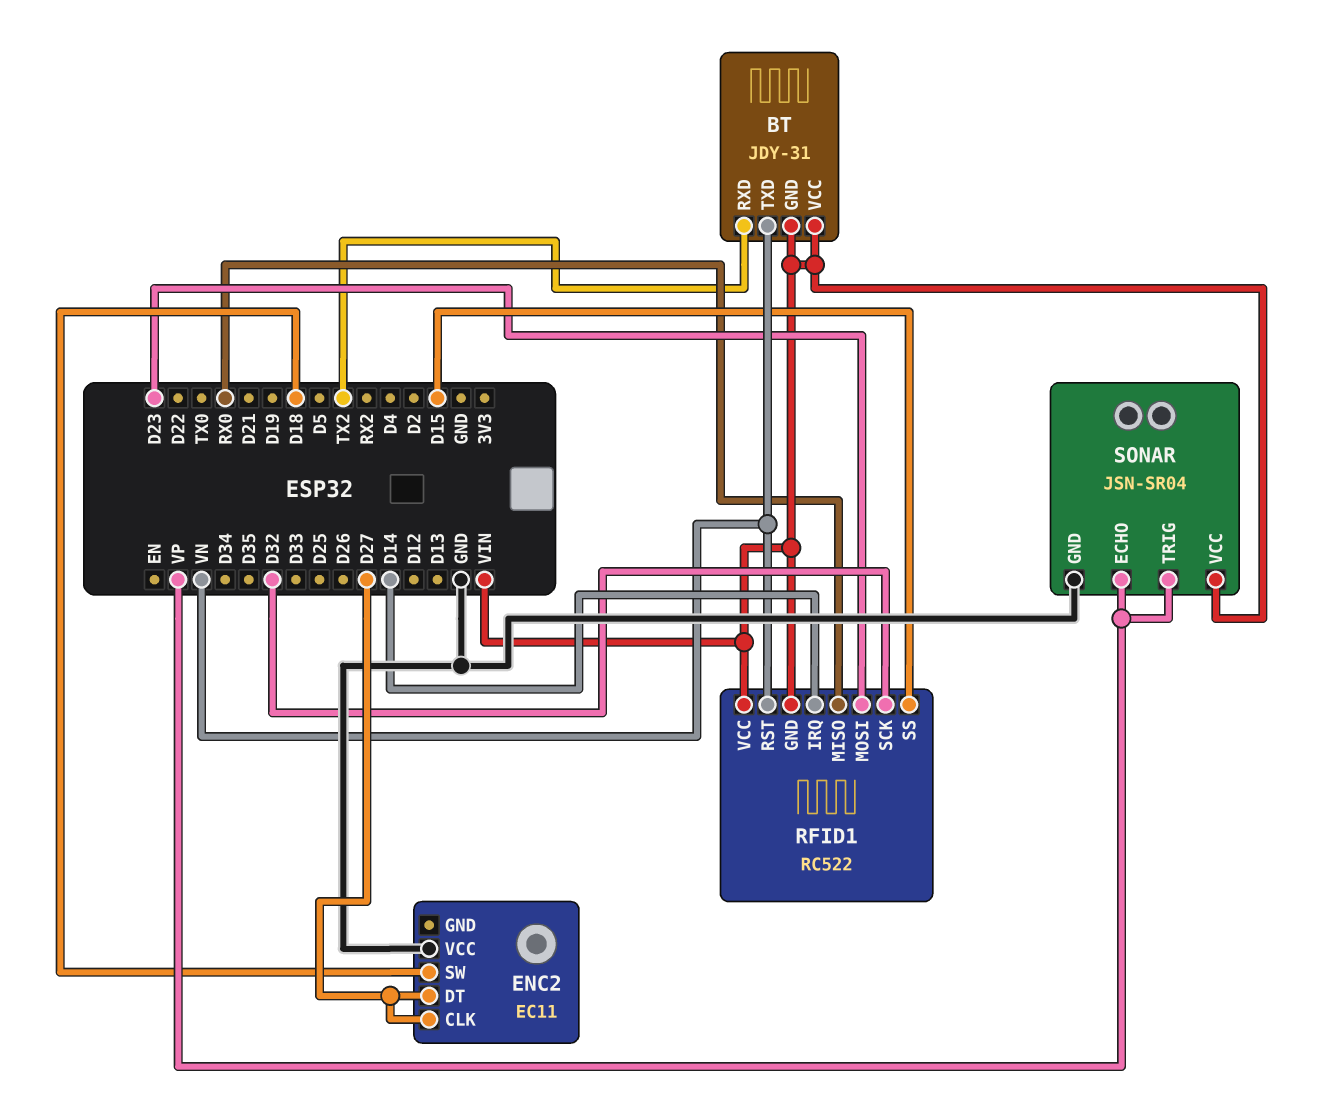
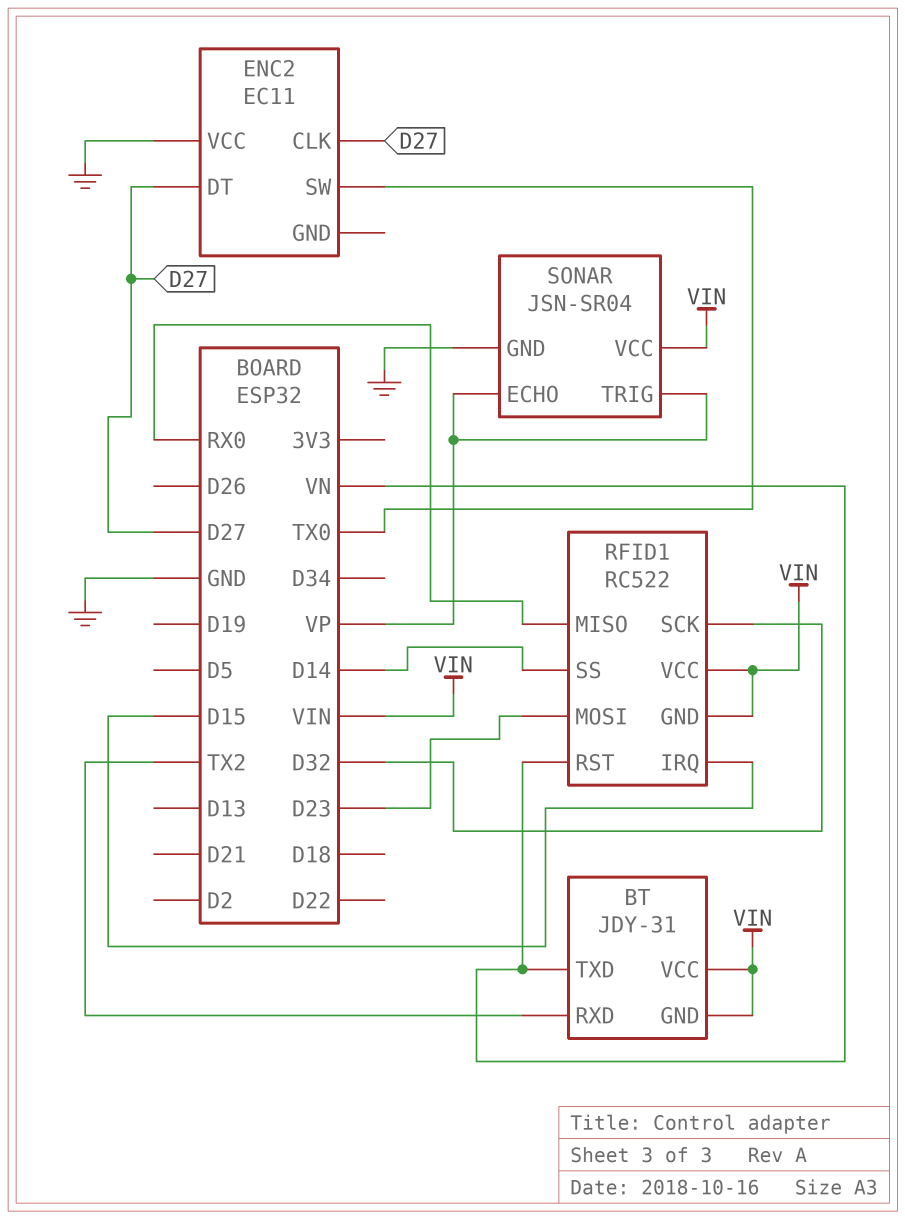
ENC2 pin SW: D18 -> TX0
RFID1 pin IRQ: D14 -> D15
RFID1 pin SS: D15 -> D14

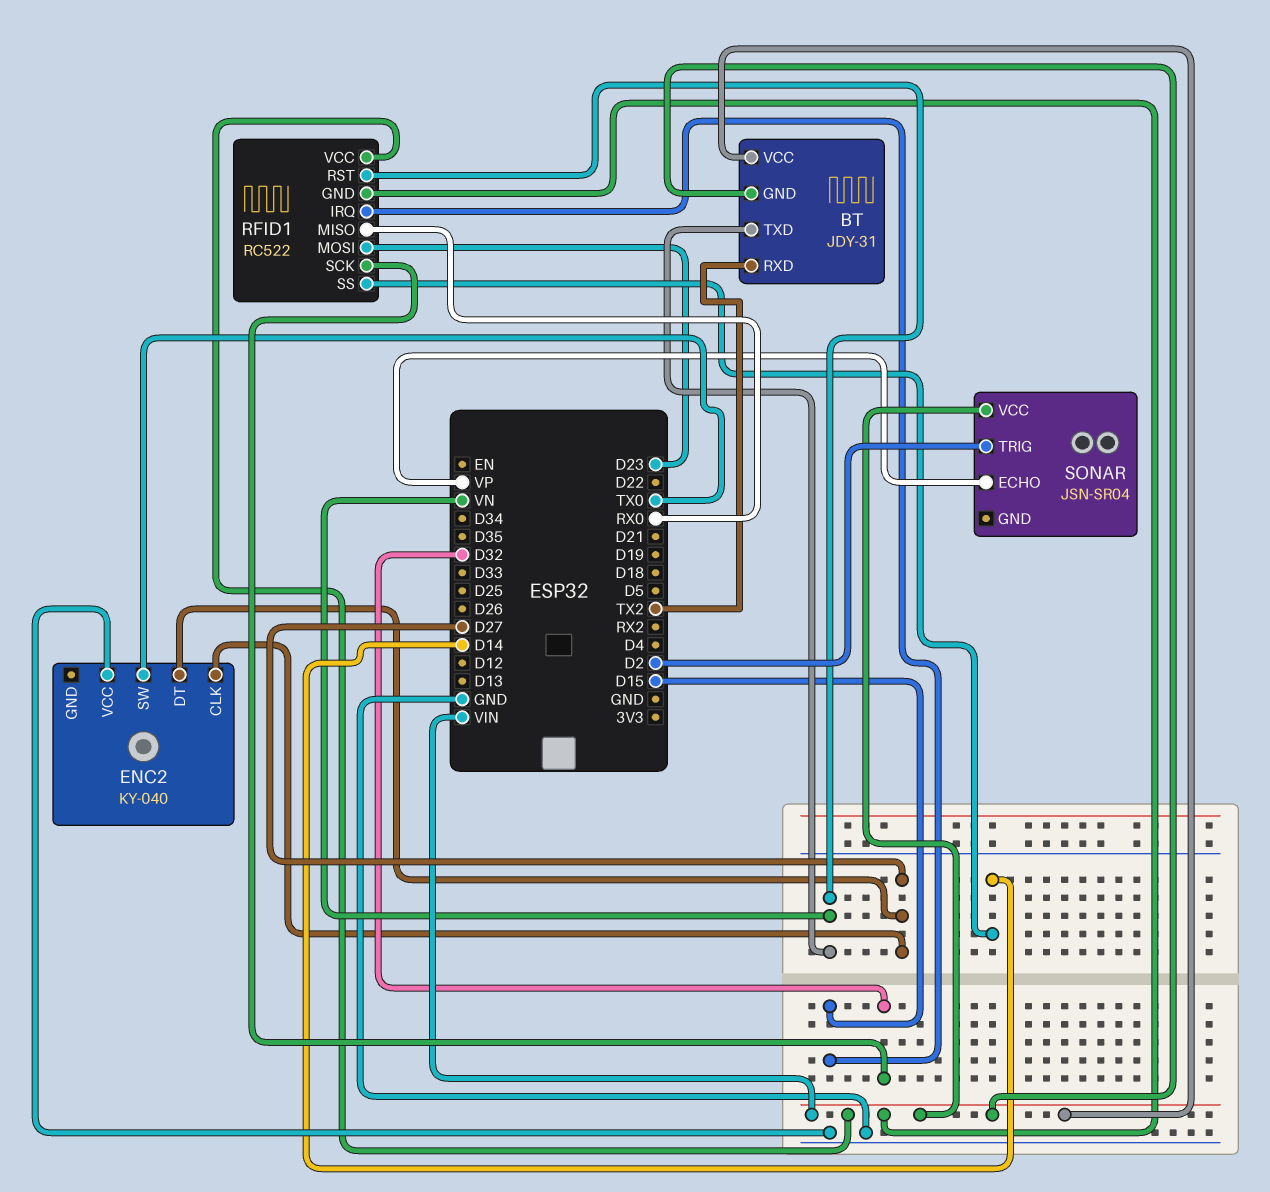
ENC2: EC11 -> KY-040
SONAR pin GND: GND -> none
SONAR pin TRIG: VP -> D2

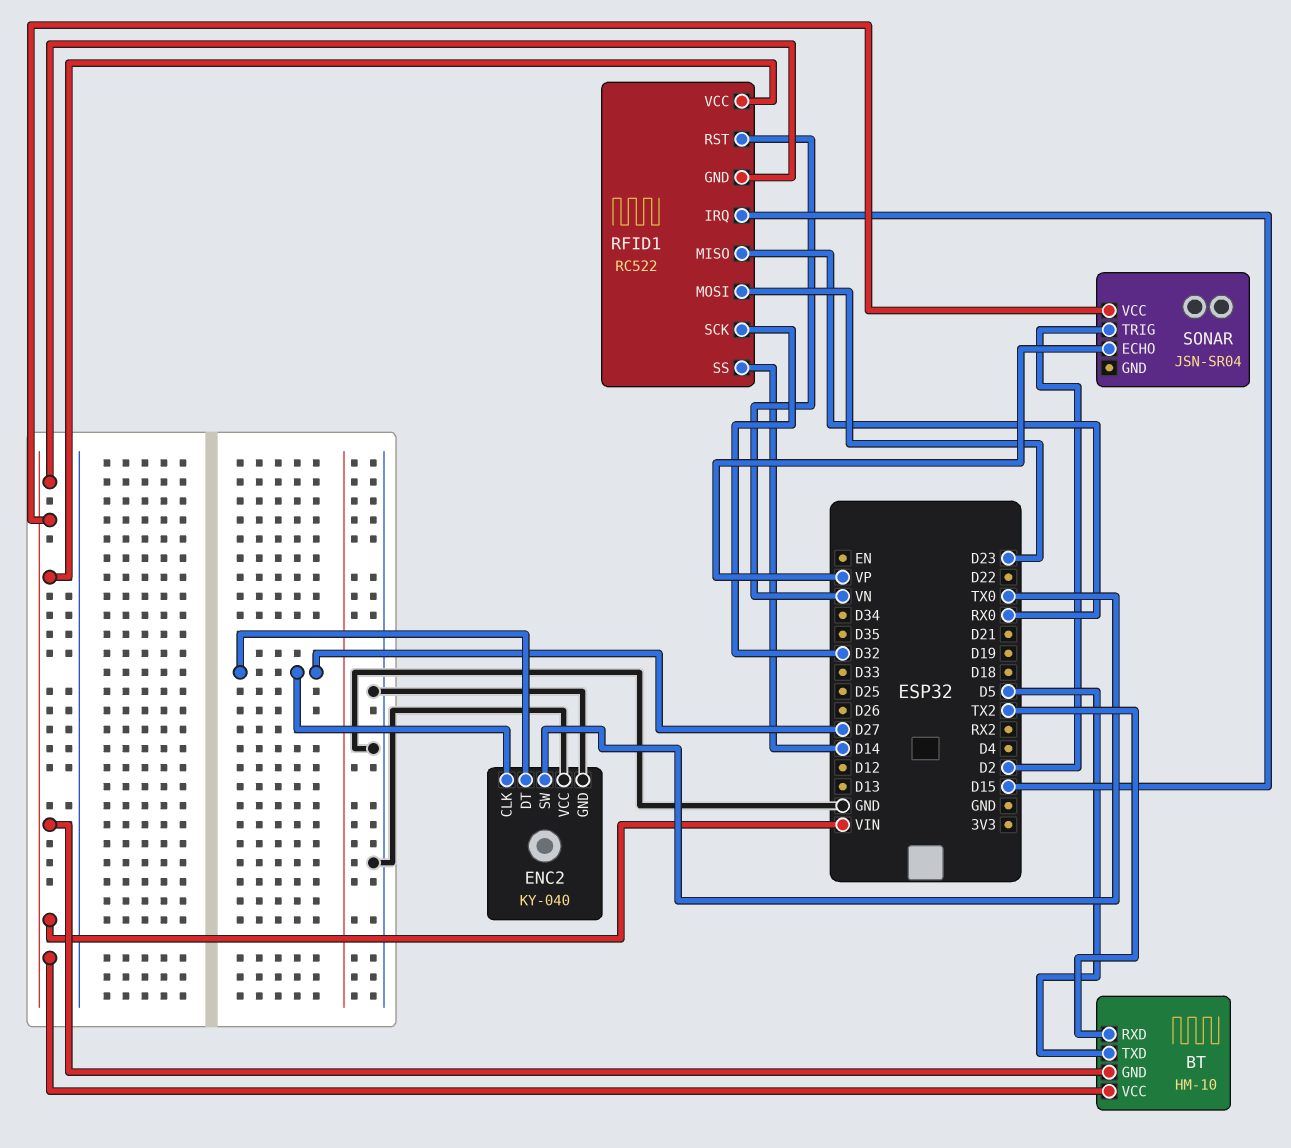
BT: JDY-31 -> HM-10
BT pin TXD: VN -> D5
ENC2 pin GND: none -> GND

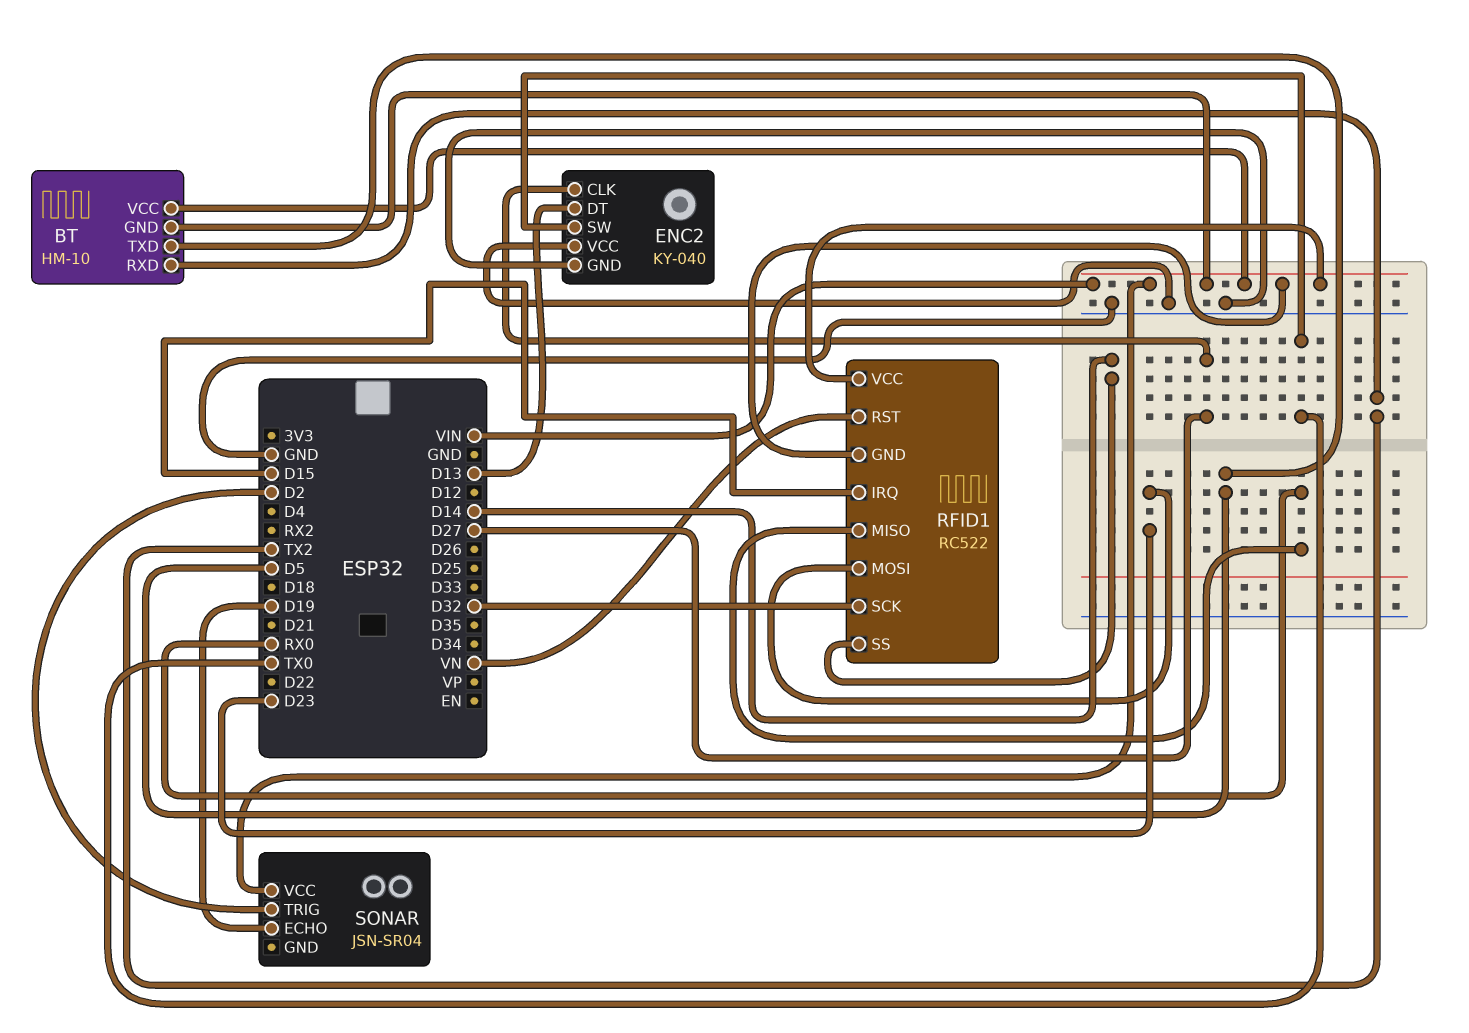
ENC2 pin DT: D27 -> D13
SONAR pin ECHO: VP -> D19

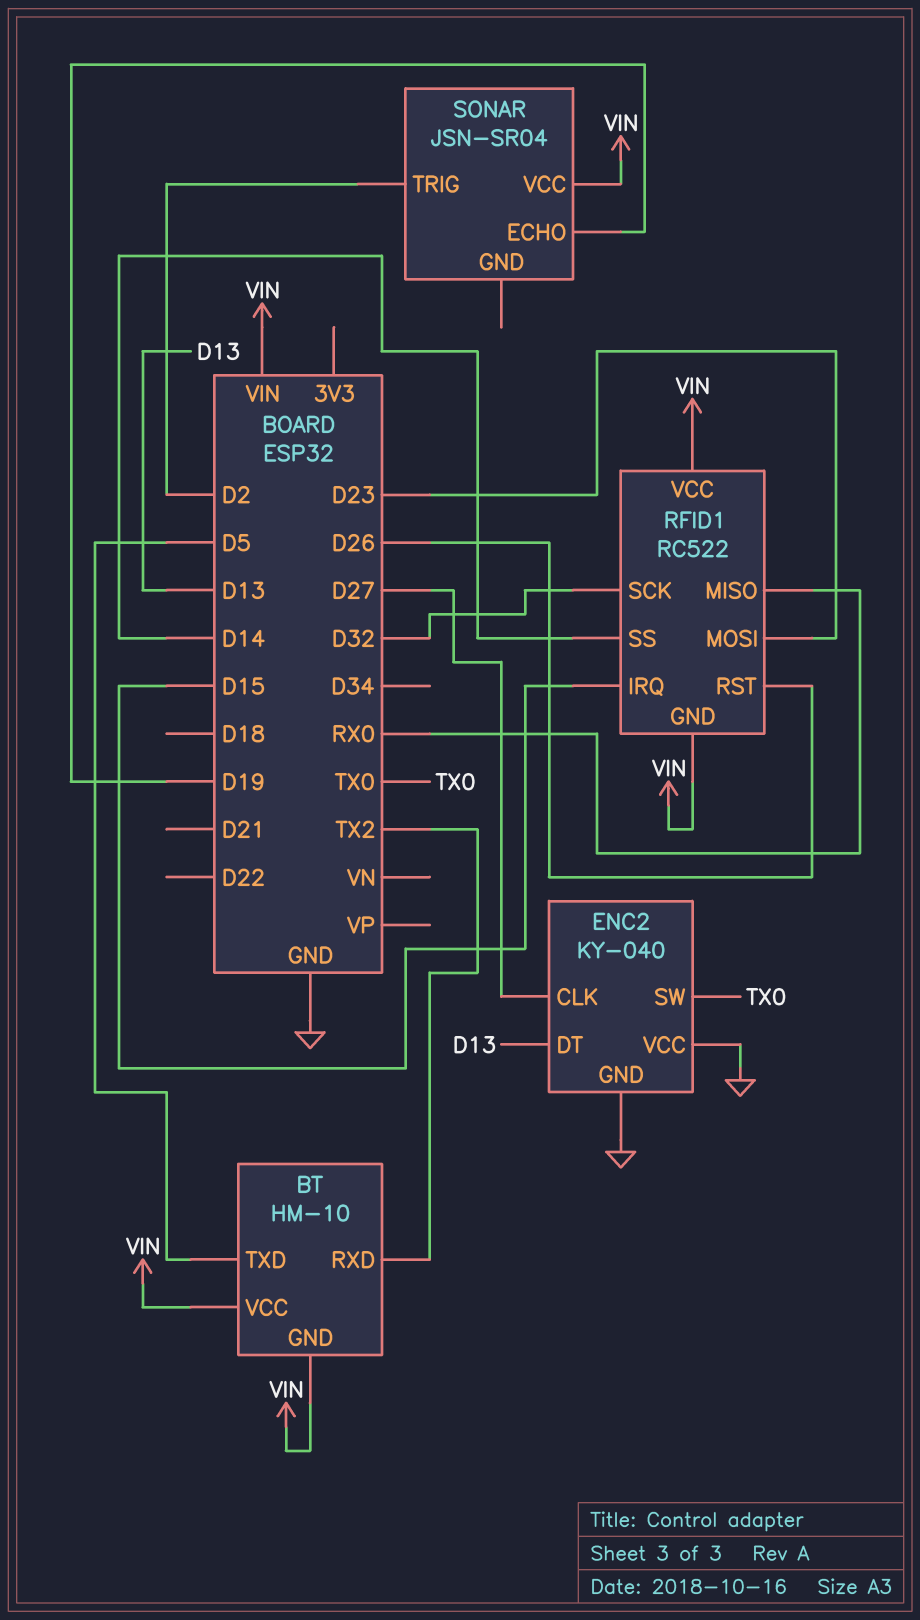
RFID1 pin RST: VN -> D26

